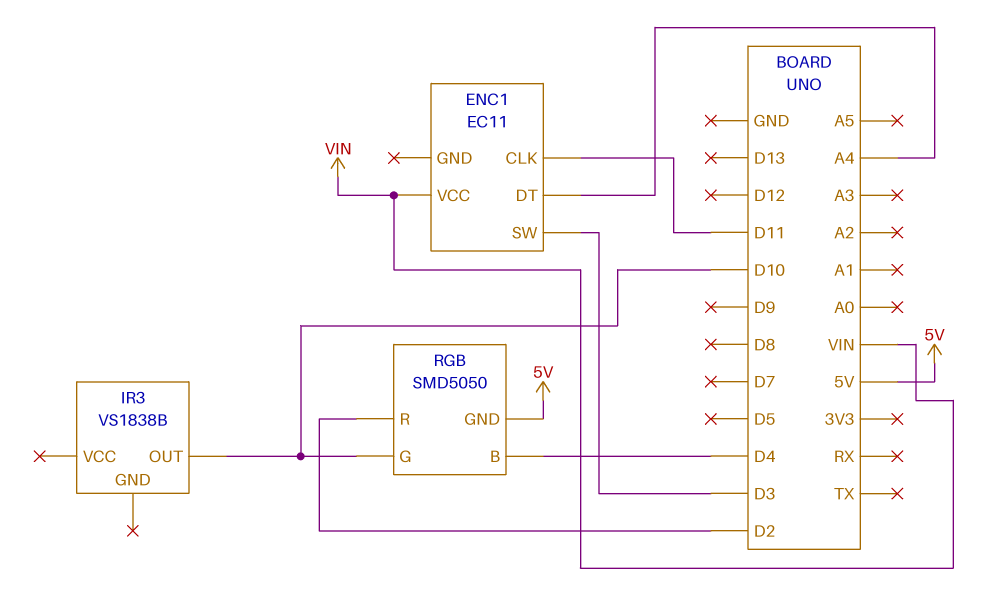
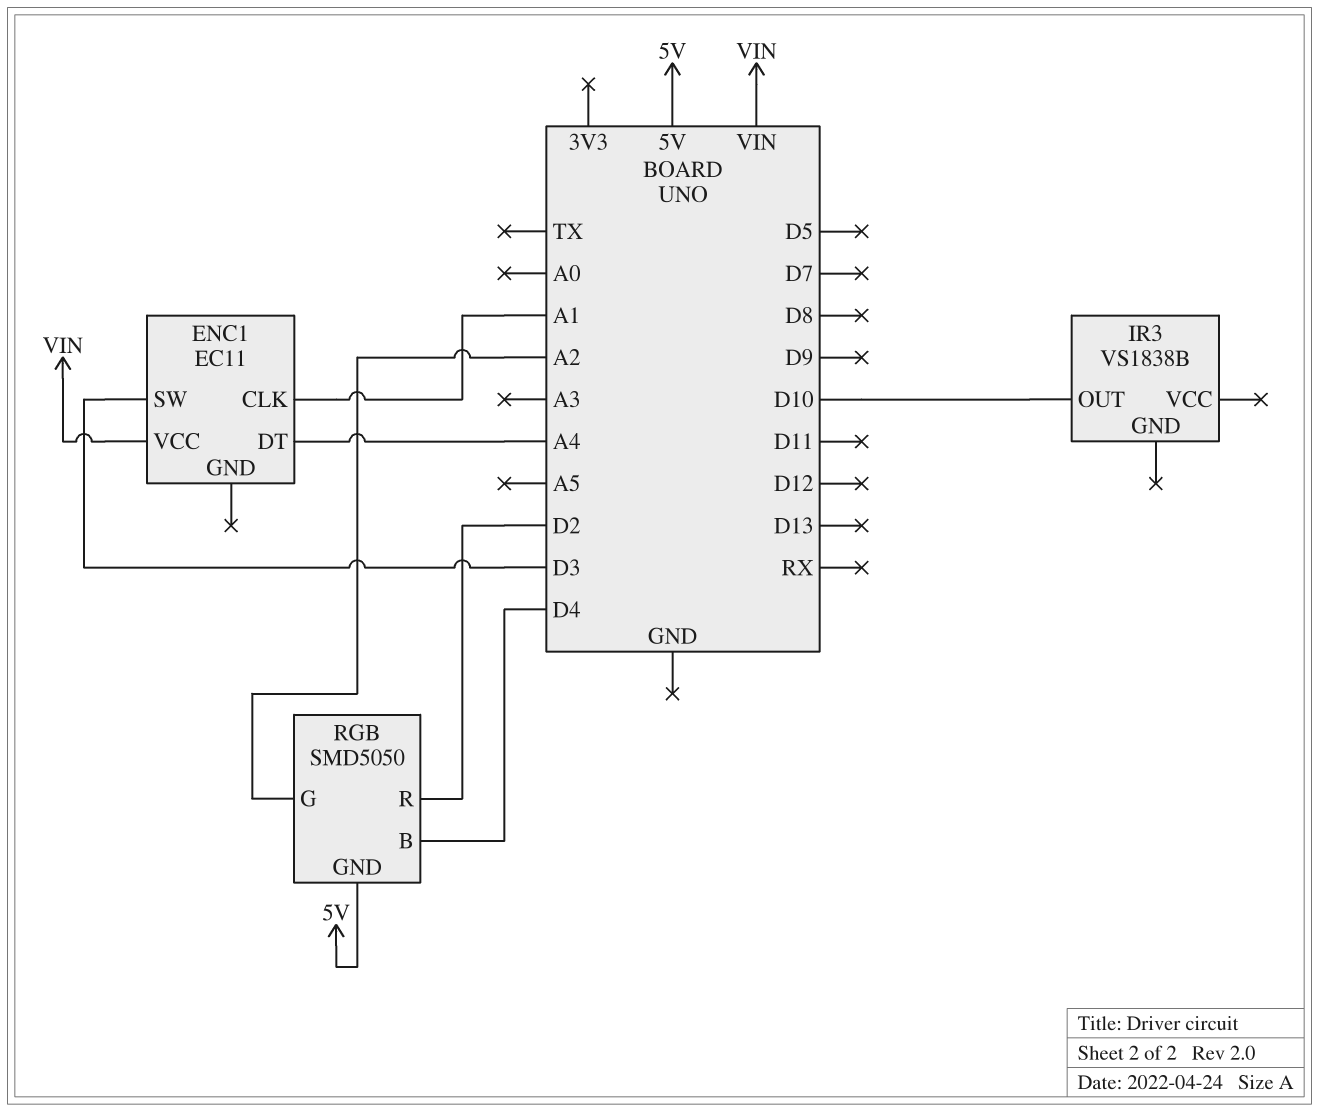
ENC1 pin CLK: D11 -> A1
RGB pin G: D10 -> A2

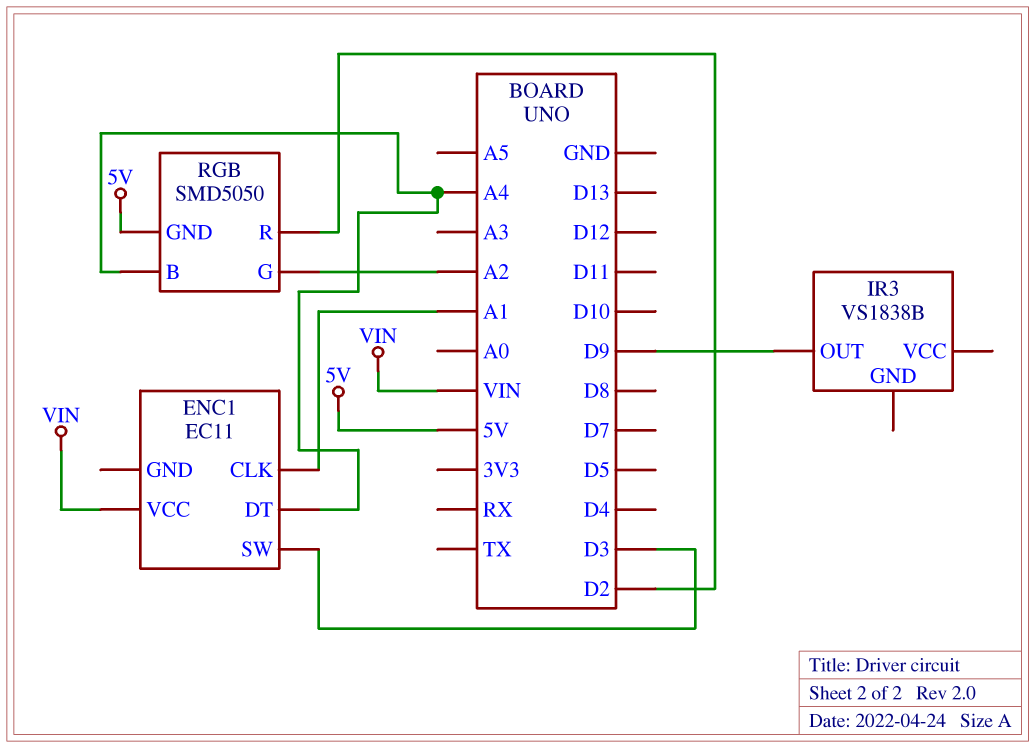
IR3 pin OUT: D10 -> D9
RGB pin B: D4 -> A4

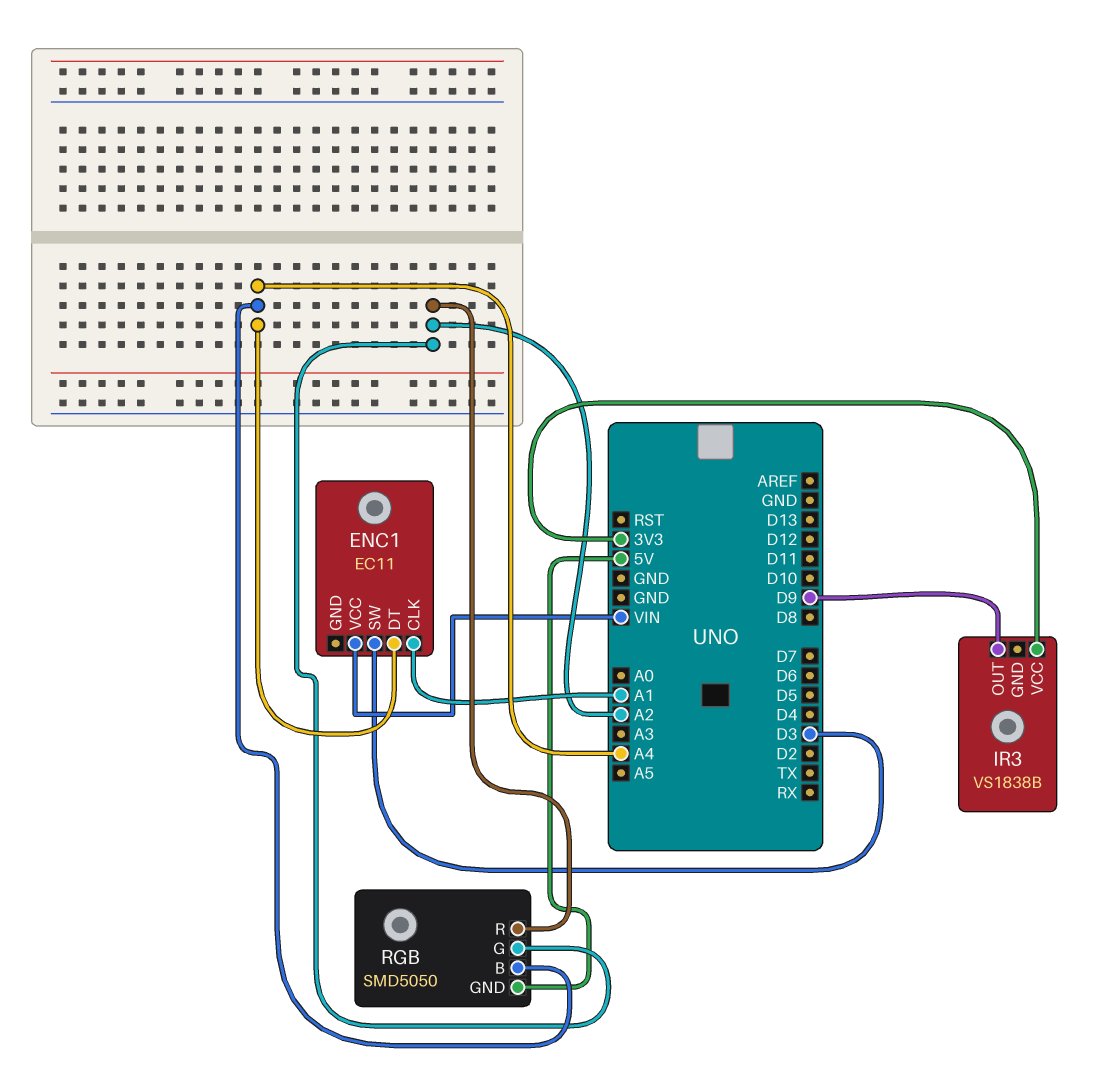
IR3 pin VCC: none -> 3V3
RGB pin R: D2 -> A2

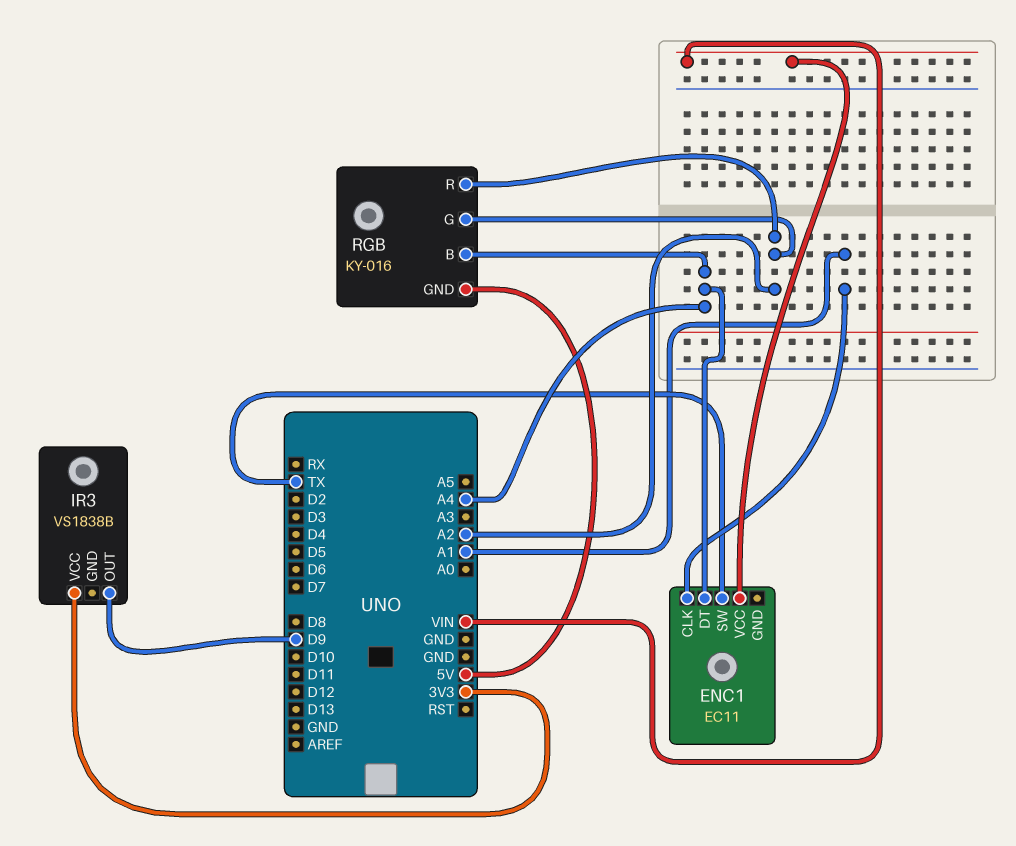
ENC1 pin SW: D3 -> TX
RGB: SMD5050 -> KY-016

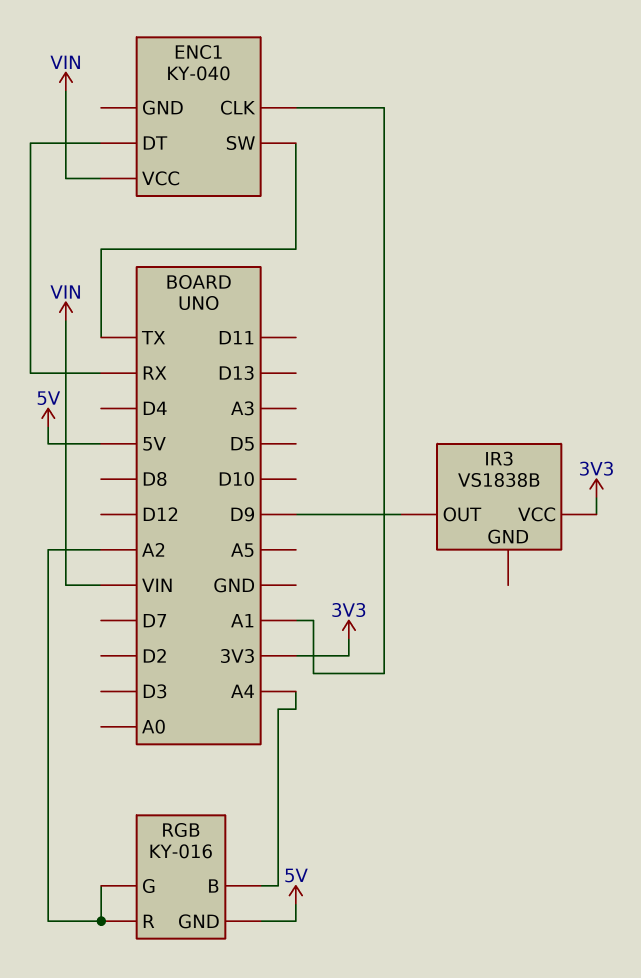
ENC1: EC11 -> KY-040
ENC1 pin DT: A4 -> RX

